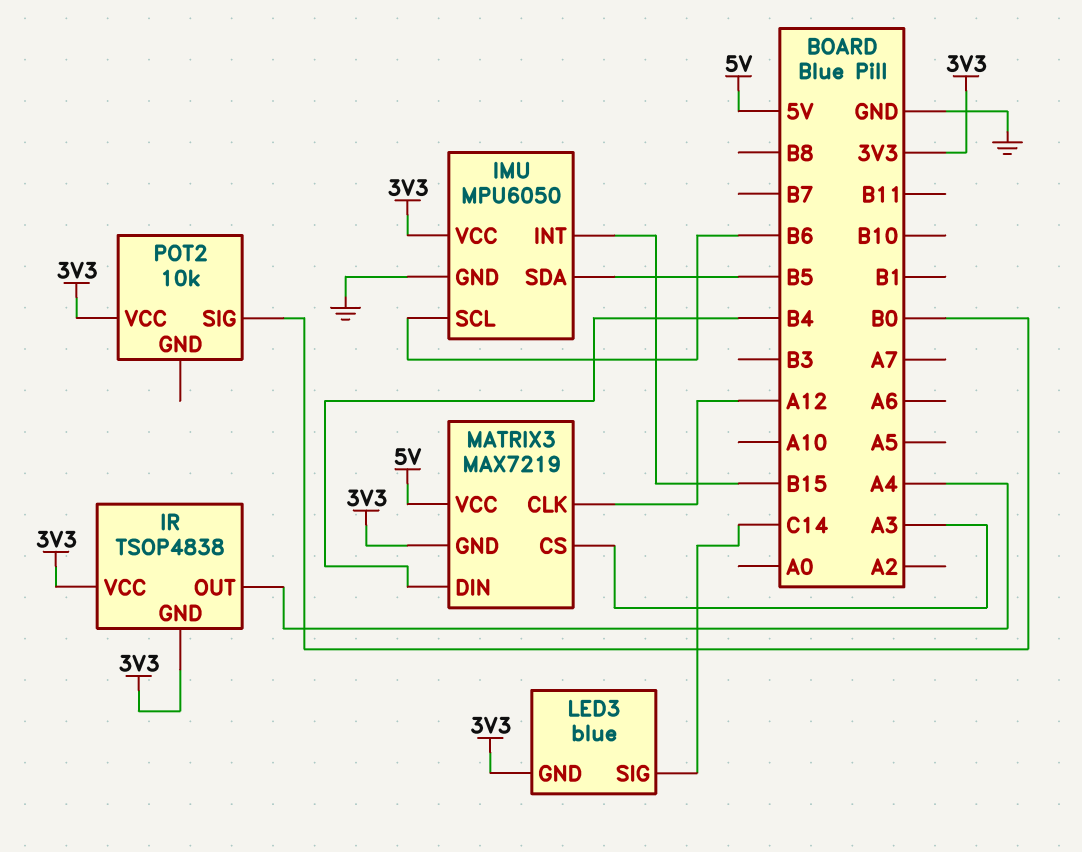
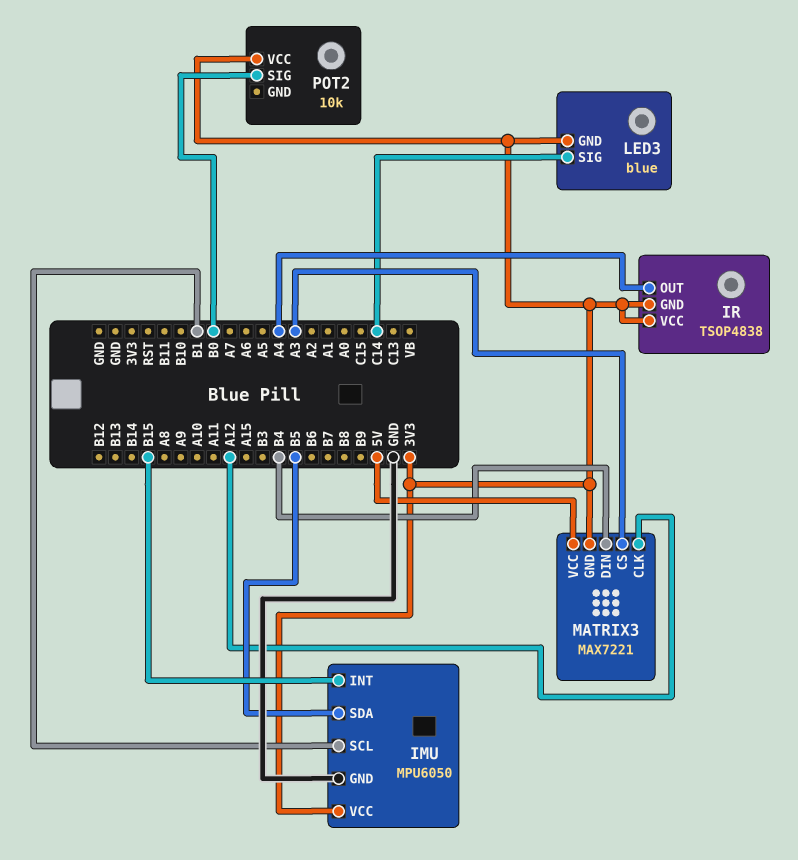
IMU pin SCL: B6 -> B1
MATRIX3: MAX7219 -> MAX7221

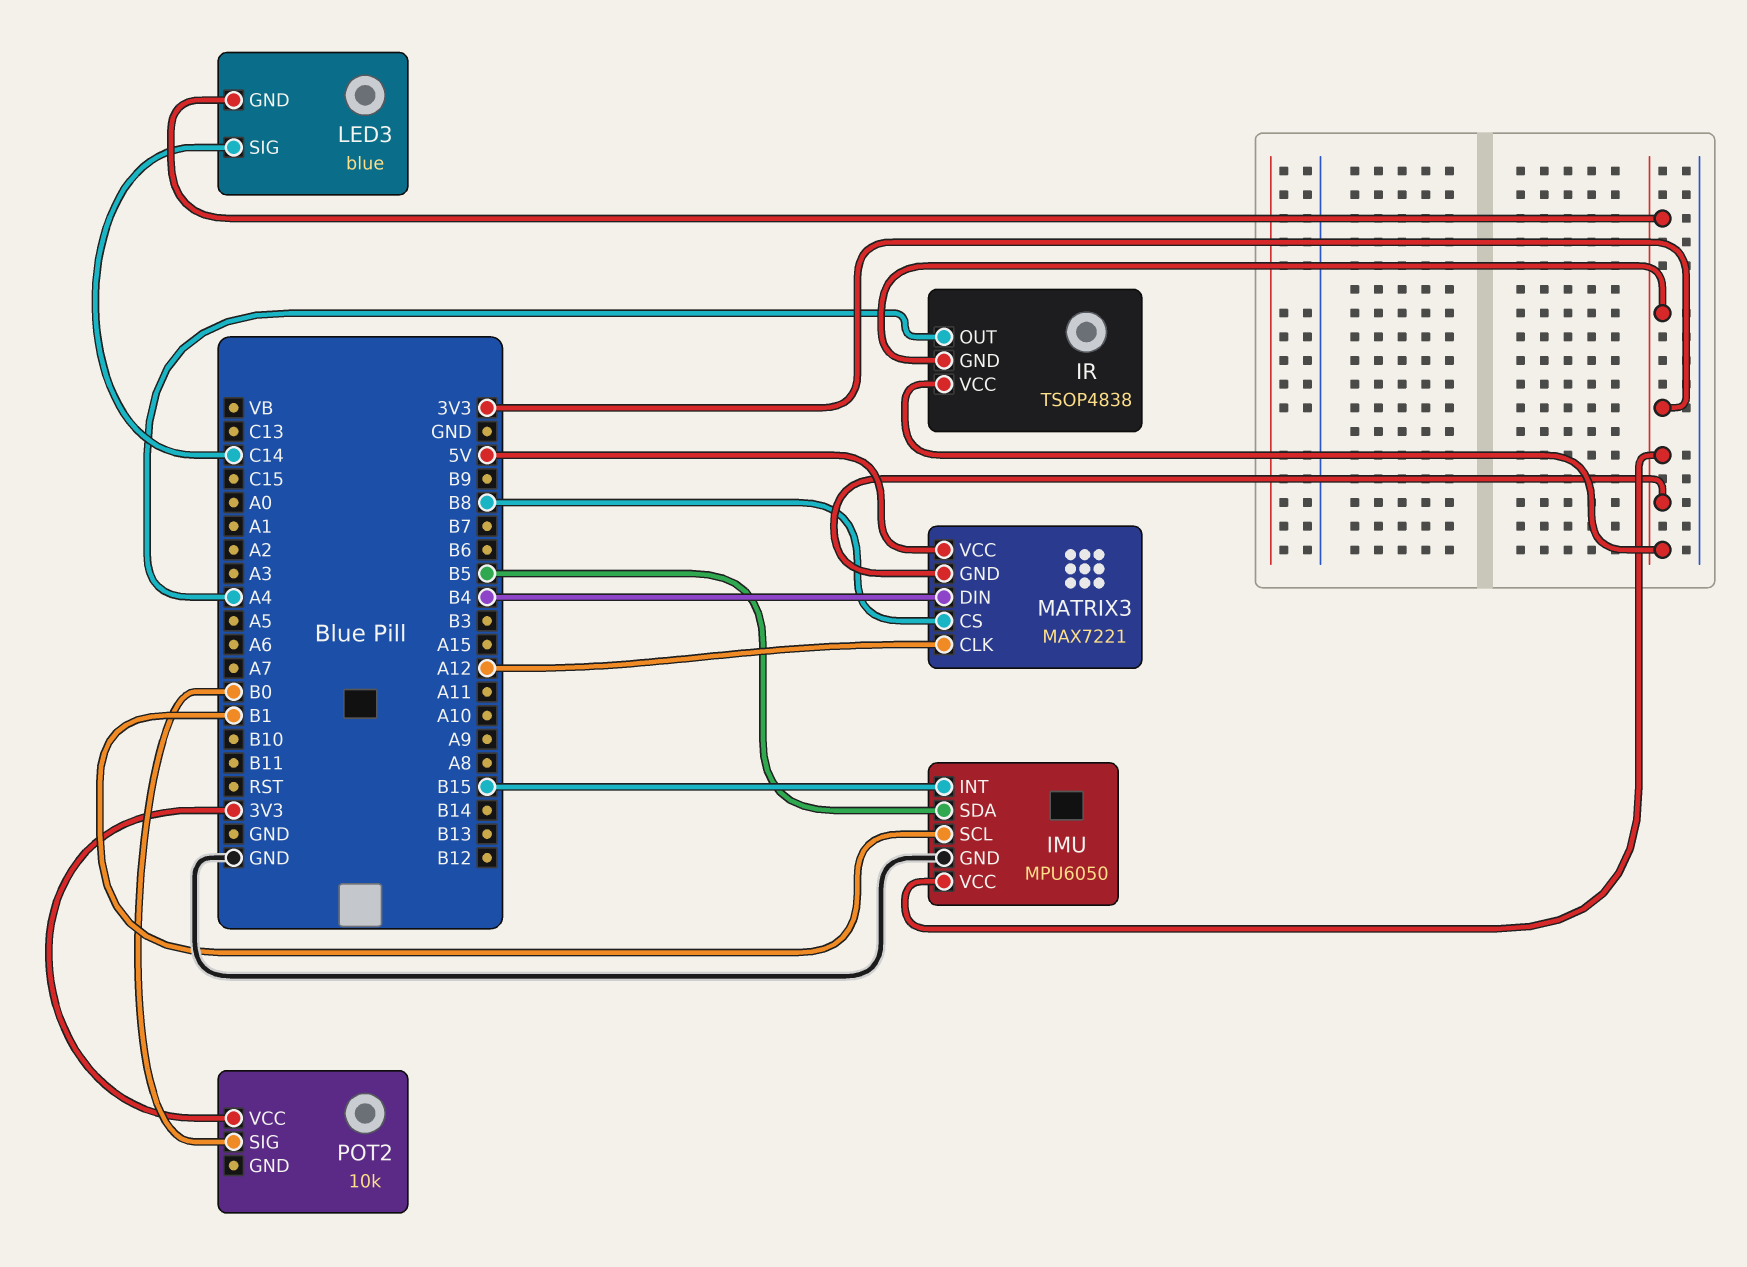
MATRIX3 pin CS: A3 -> B8

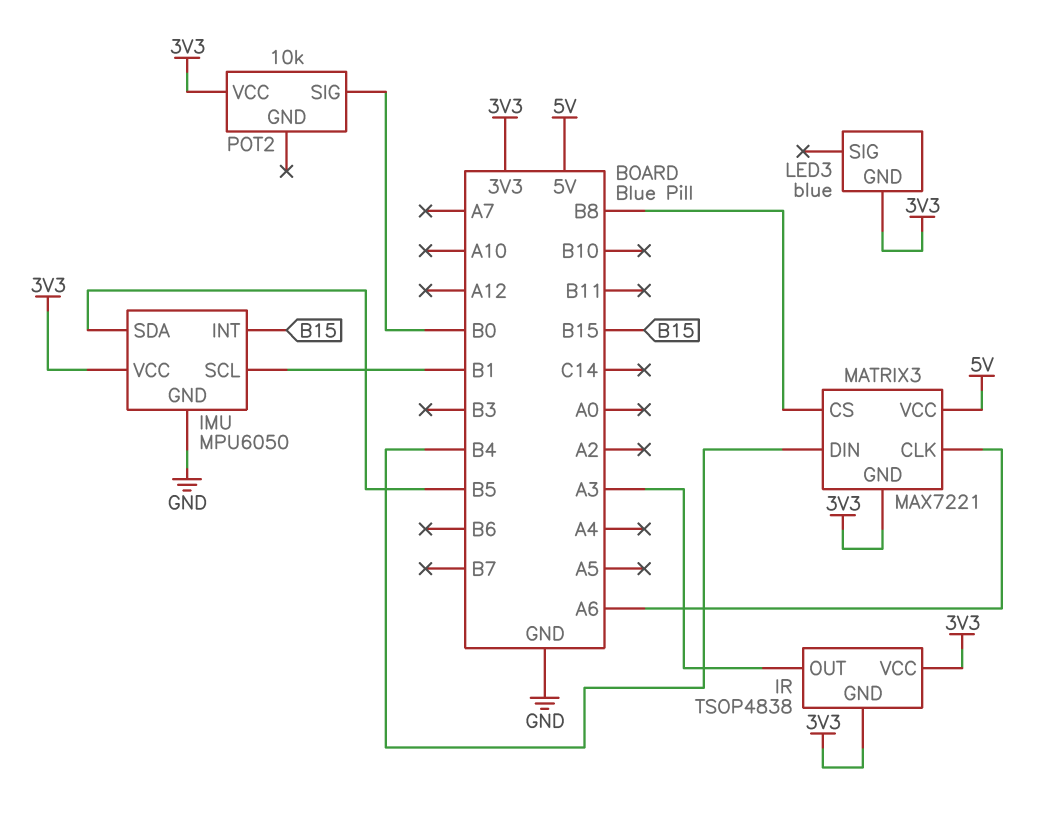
IR pin OUT: A4 -> A3
LED3 pin SIG: C14 -> none
MATRIX3 pin CLK: A12 -> A6

